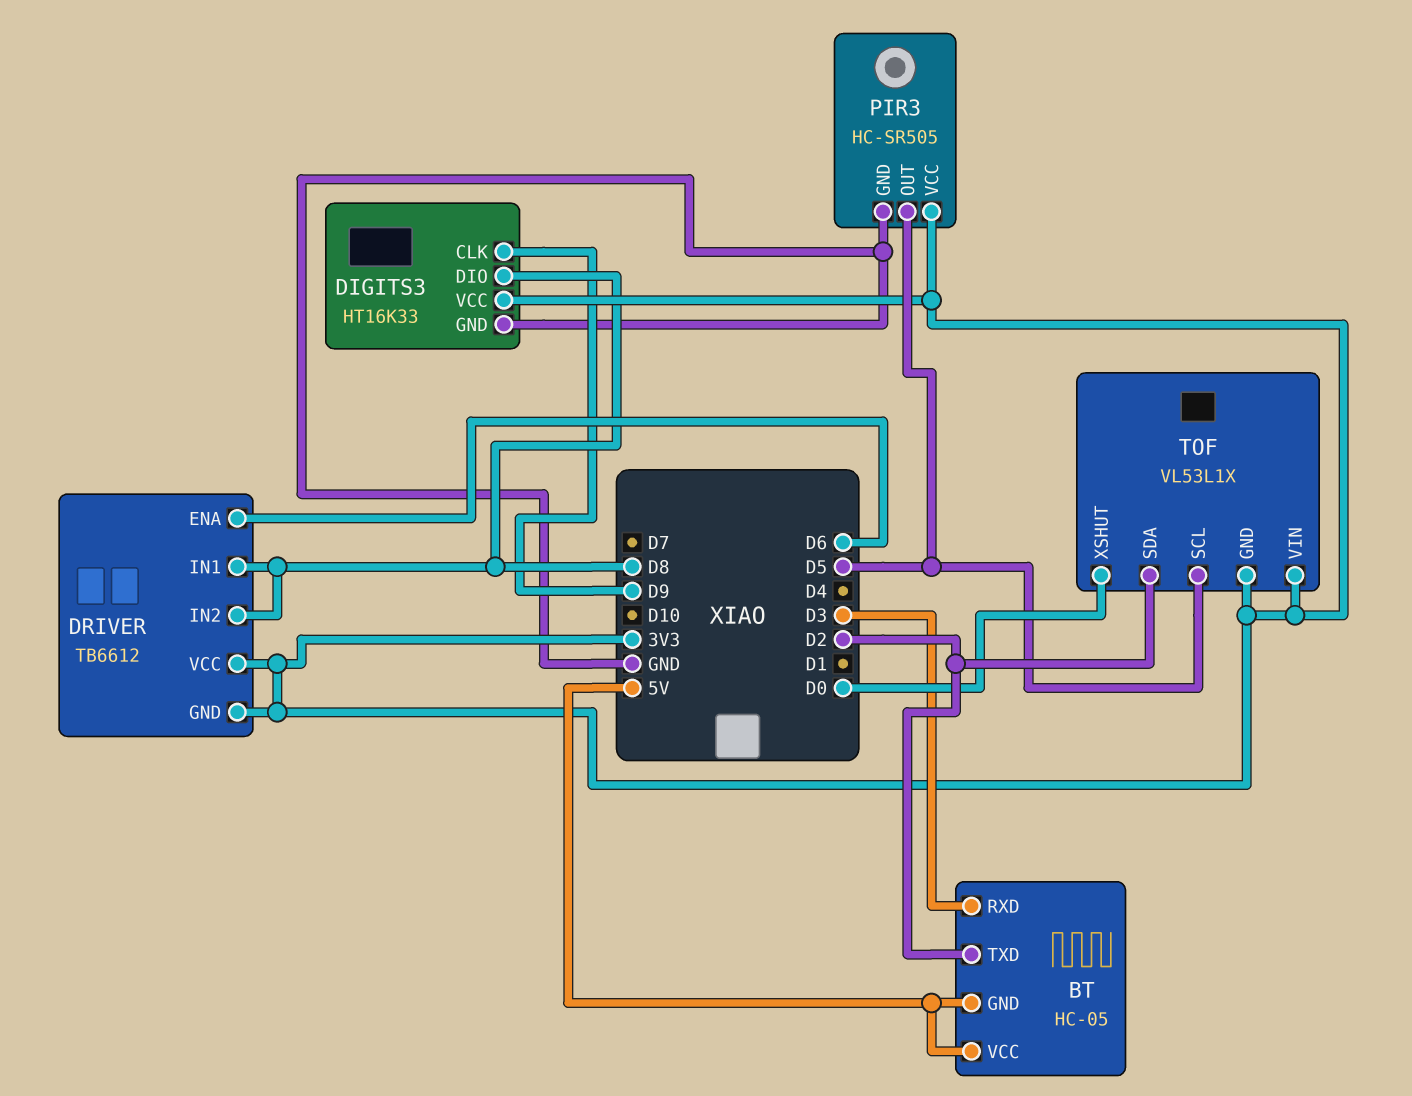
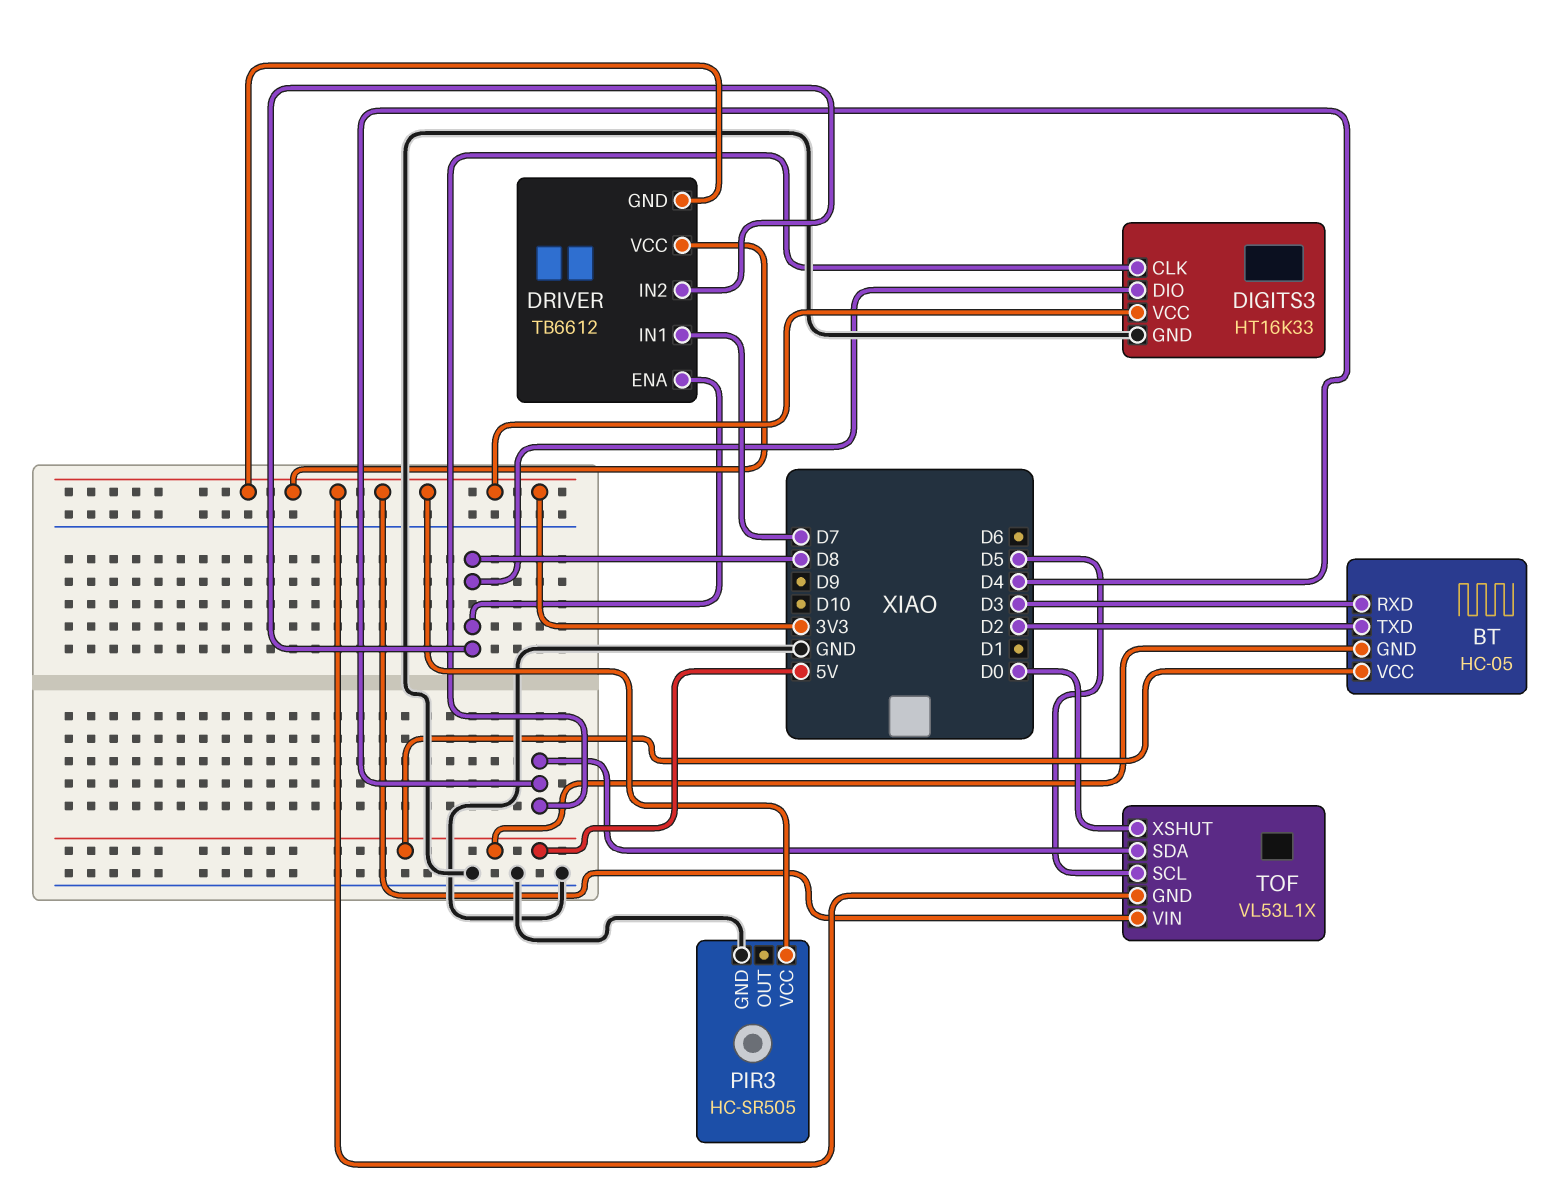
DIGITS3 pin CLK: D9 -> D4
DRIVER pin ENA: D6 -> D8
DRIVER pin IN1: D8 -> D7
PIR3 pin OUT: D5 -> none
TOF pin SDA: D2 -> D4

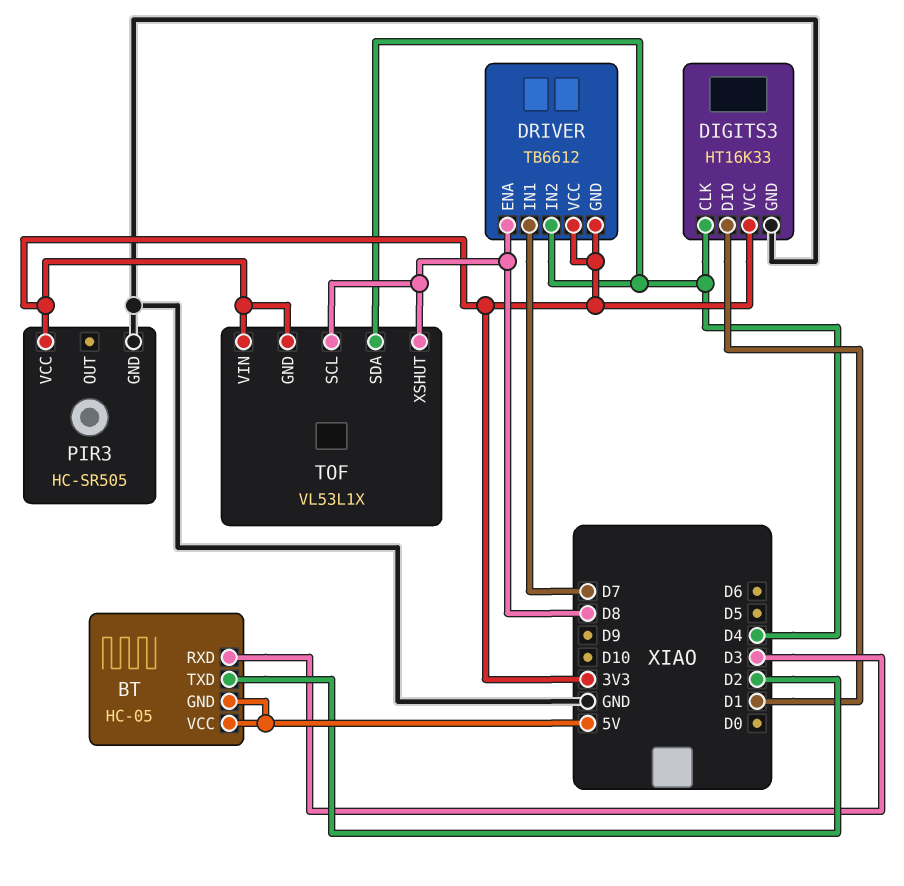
DIGITS3 pin DIO: D8 -> D1
DRIVER pin IN2: D8 -> D4
TOF pin SCL: D5 -> D8
TOF pin XSHUT: D0 -> D8

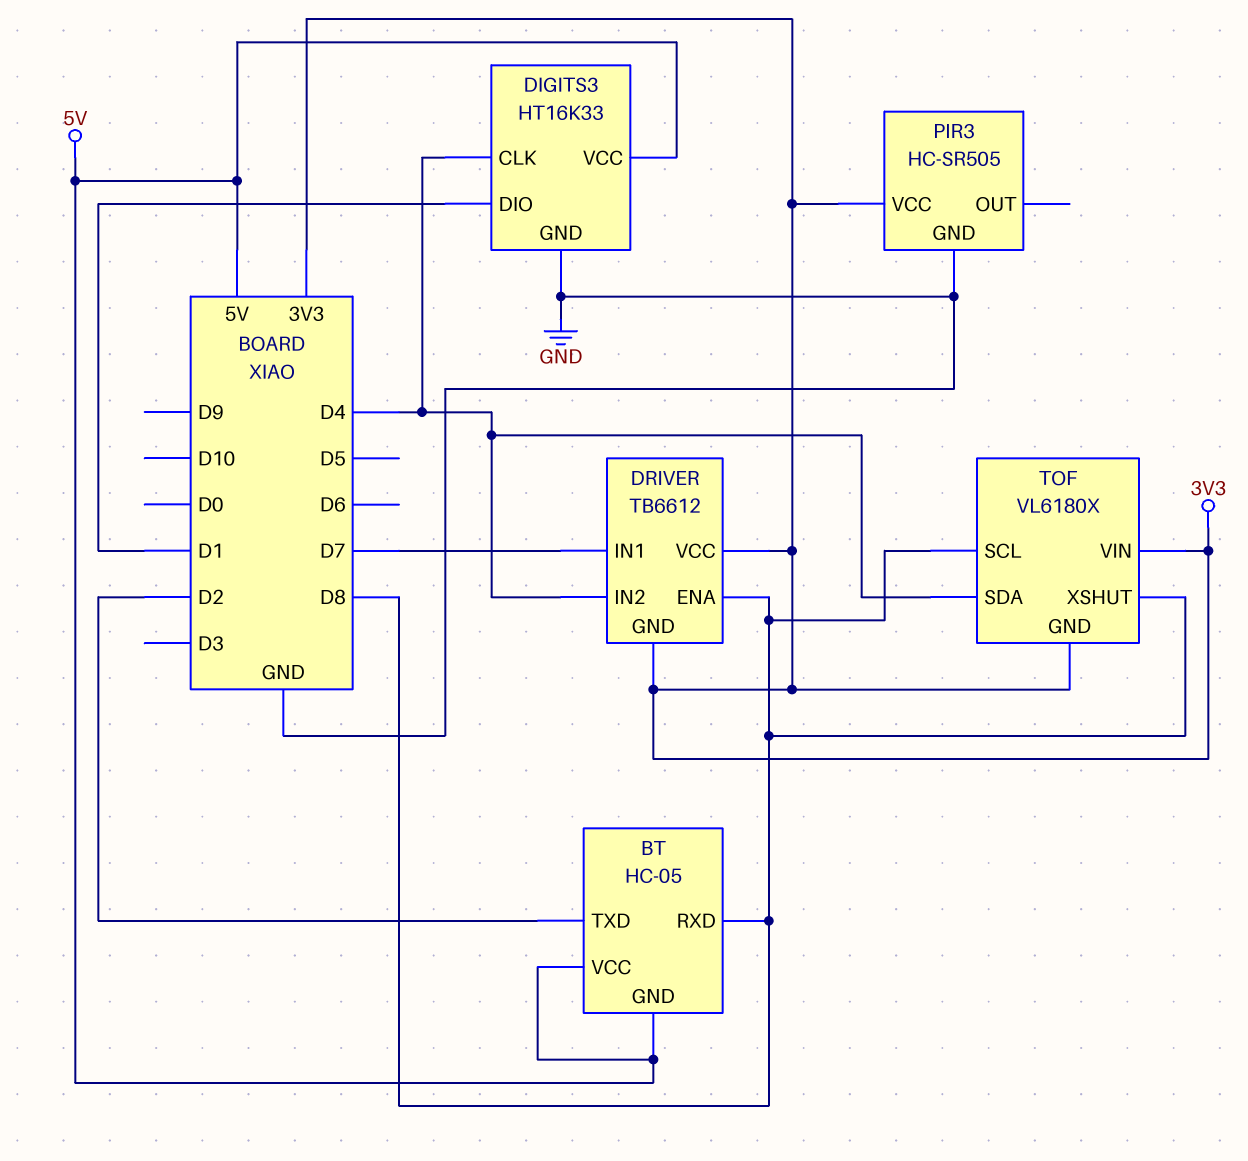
BT pin RXD: D3 -> D8
DIGITS3 pin VCC: 3V3 -> 5V
TOF: VL53L1X -> VL6180X

